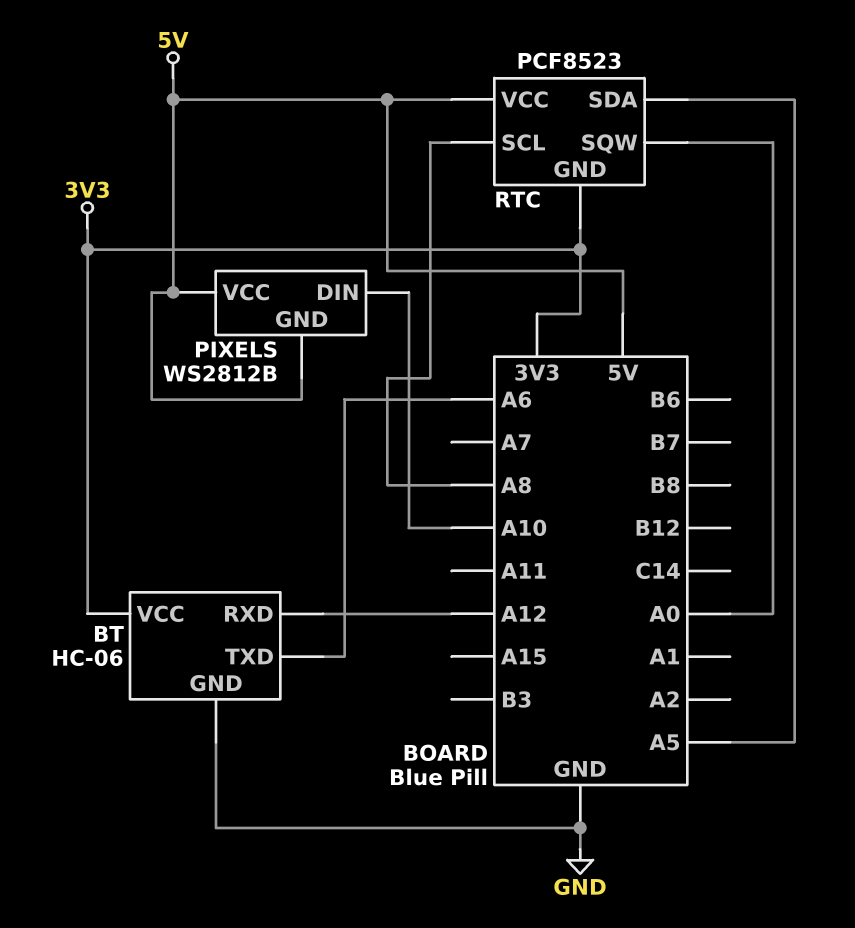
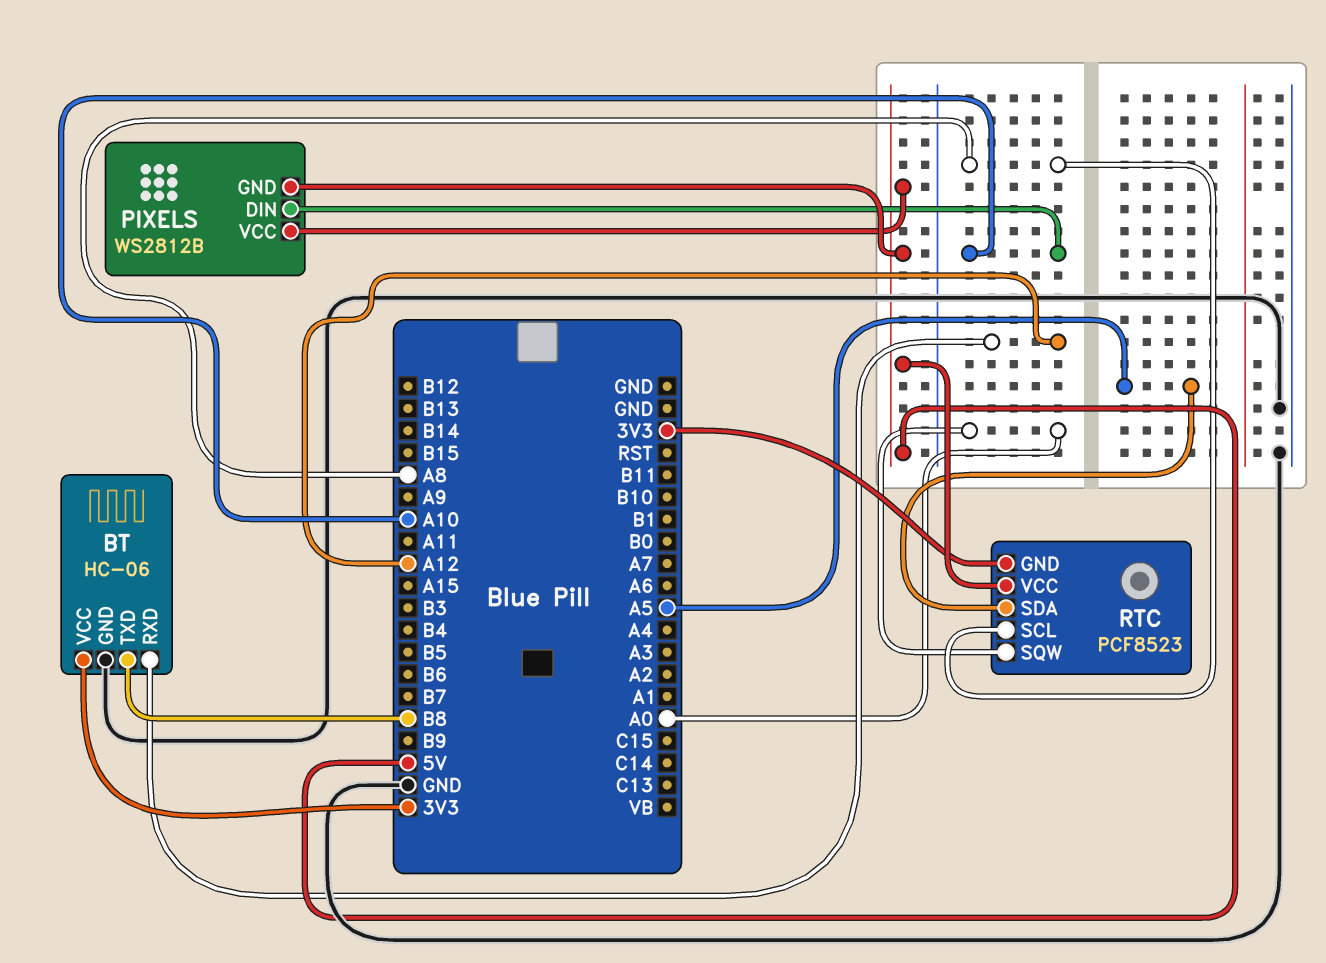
BT pin TXD: A6 -> B8

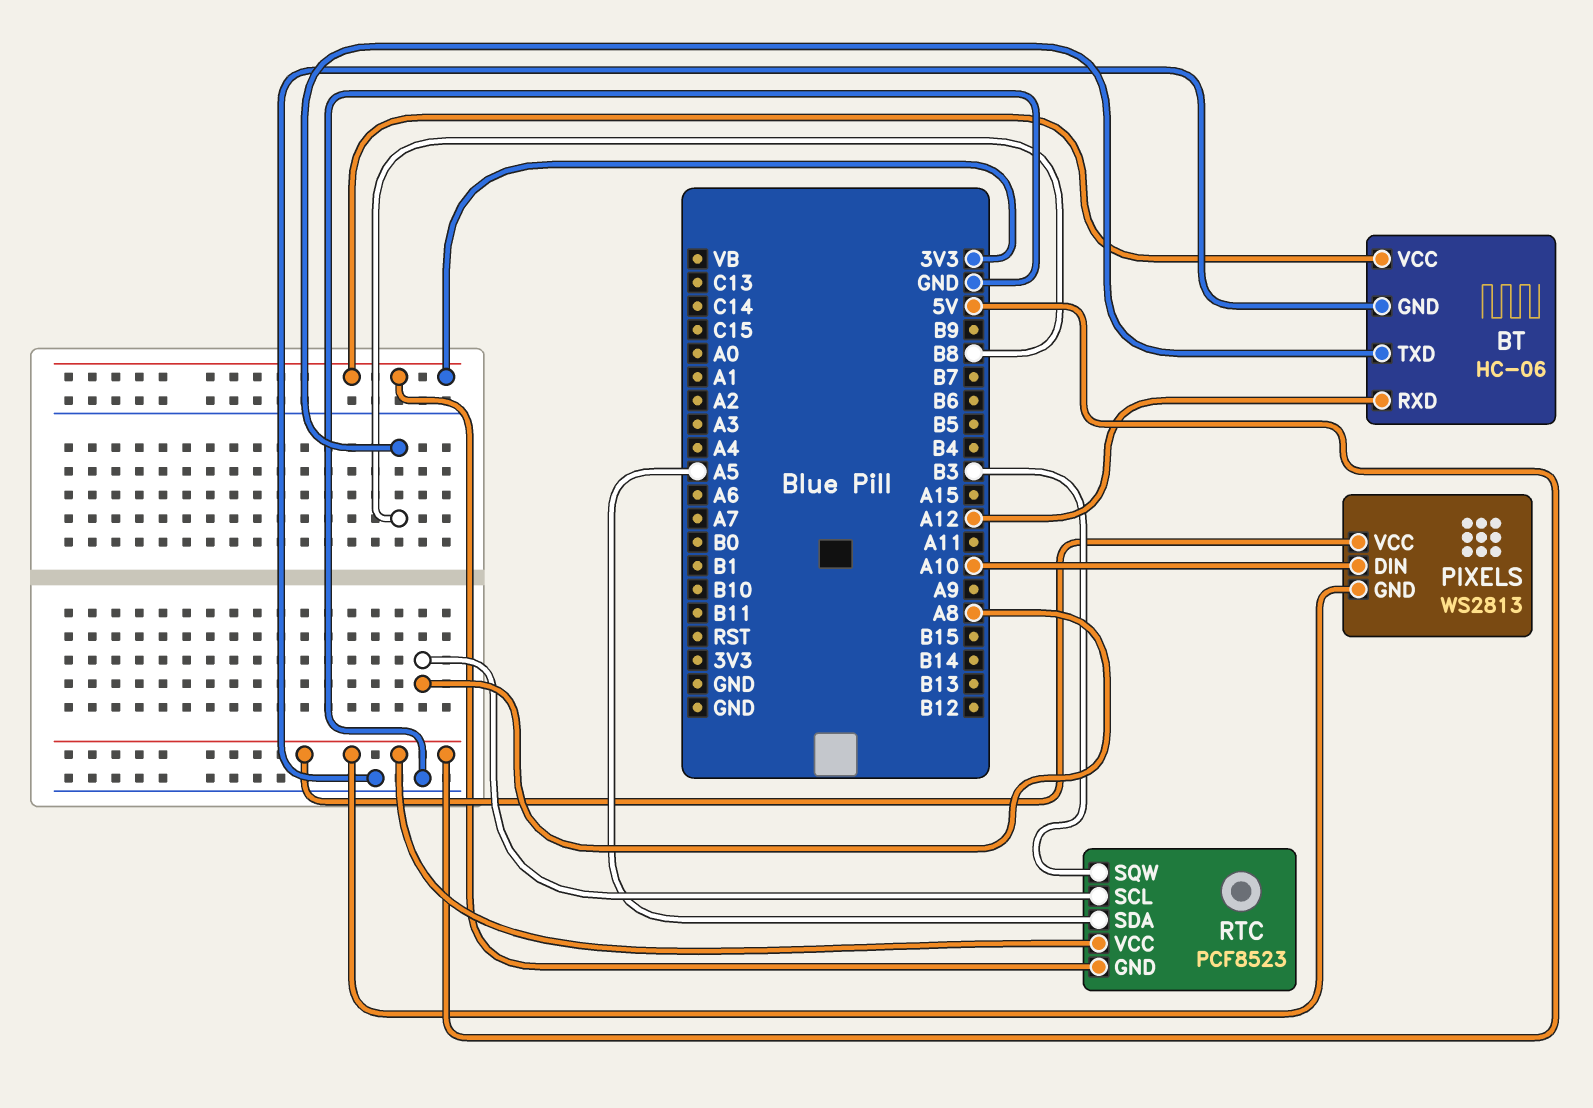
PIXELS: WS2812B -> WS2813
RTC pin SQW: A0 -> B3

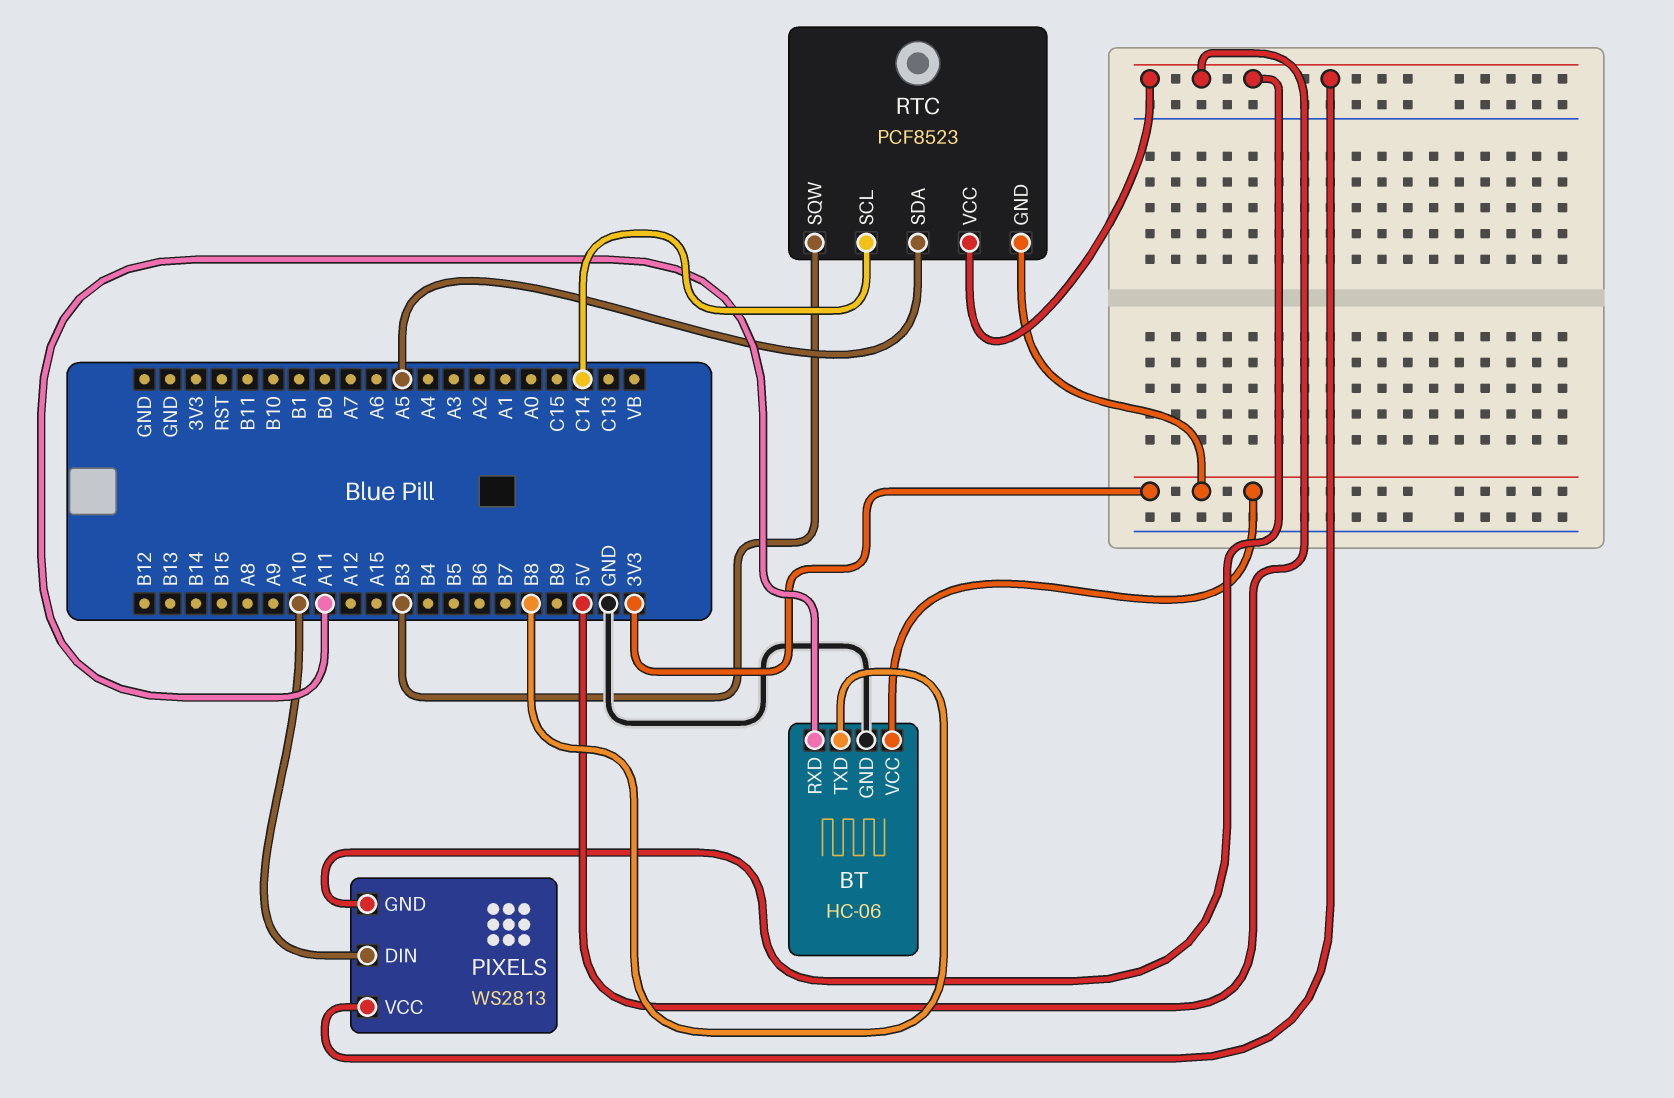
BT pin RXD: A12 -> A11
RTC pin SCL: A8 -> C14

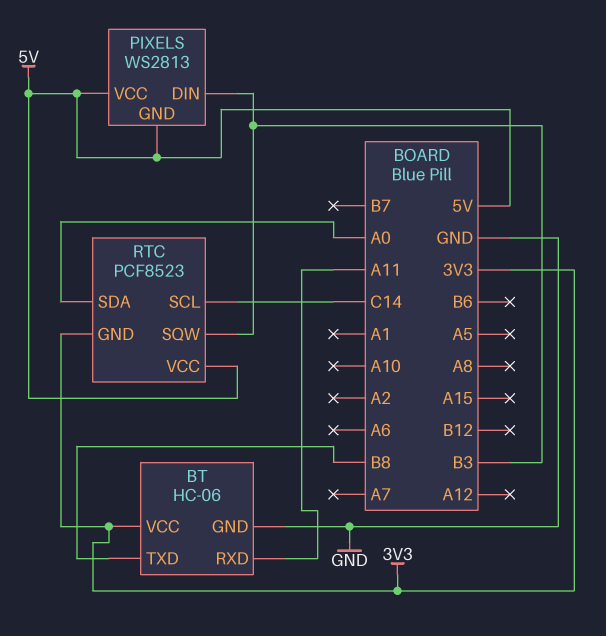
PIXELS pin DIN: A10 -> B3
RTC pin SDA: A5 -> A0

